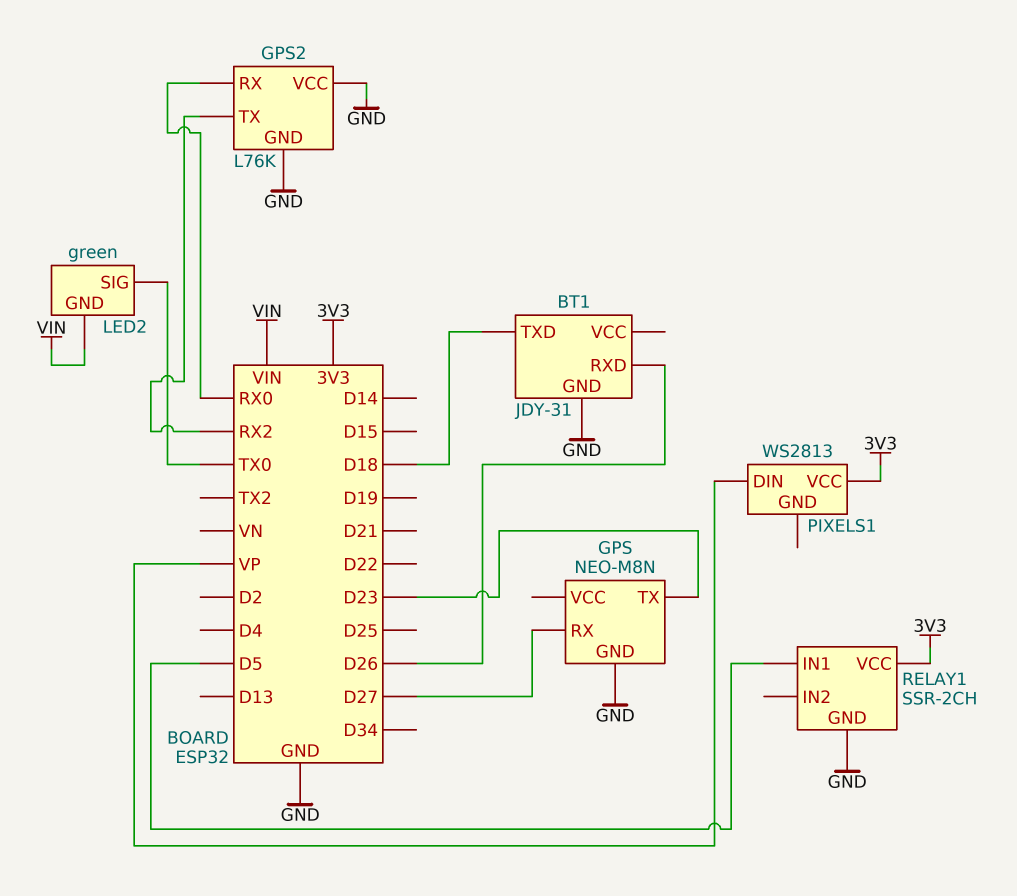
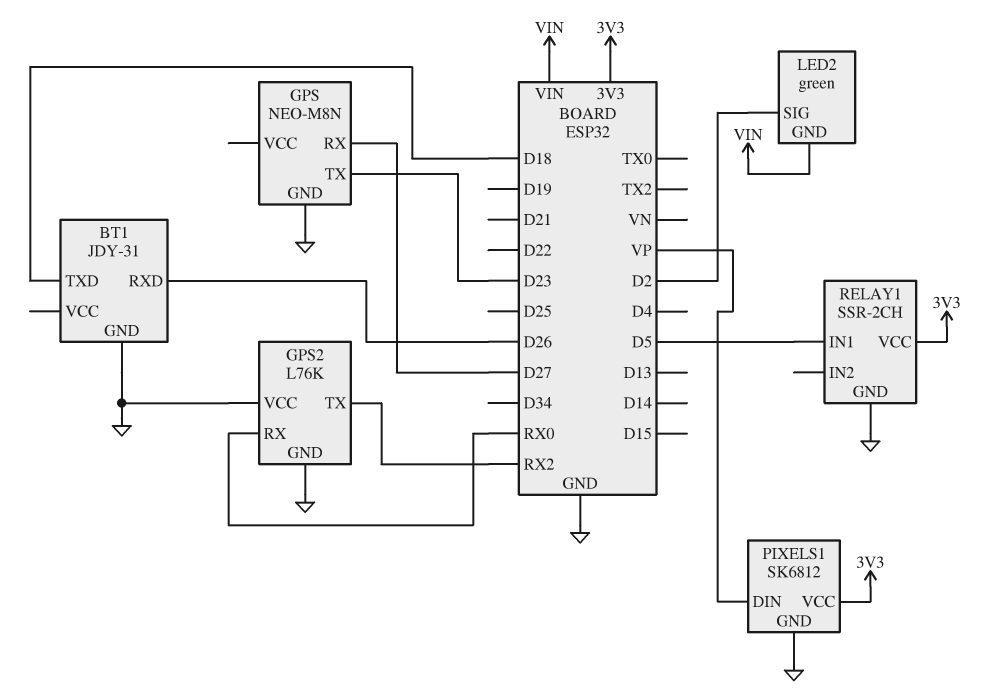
LED2 pin SIG: TX0 -> D2
PIXELS1: WS2813 -> SK6812
PIXELS1 pin GND: none -> GND

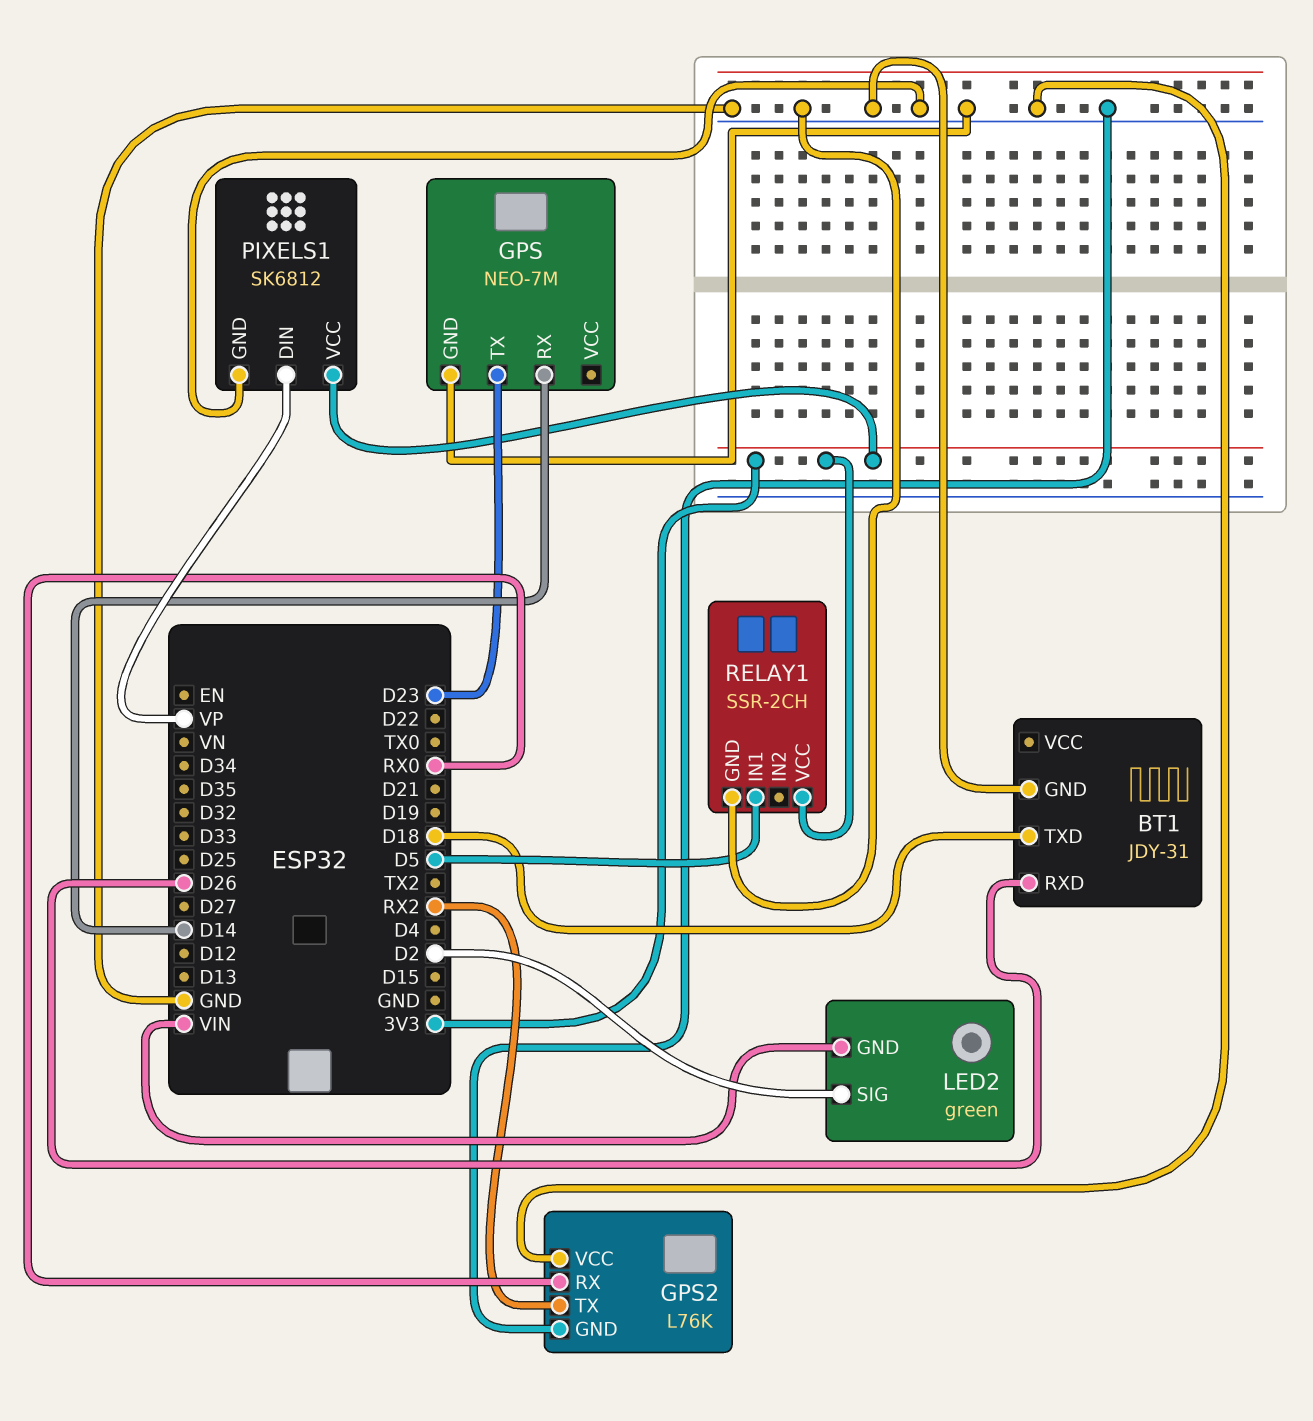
GPS: NEO-M8N -> NEO-7M
GPS pin RX: D27 -> D14

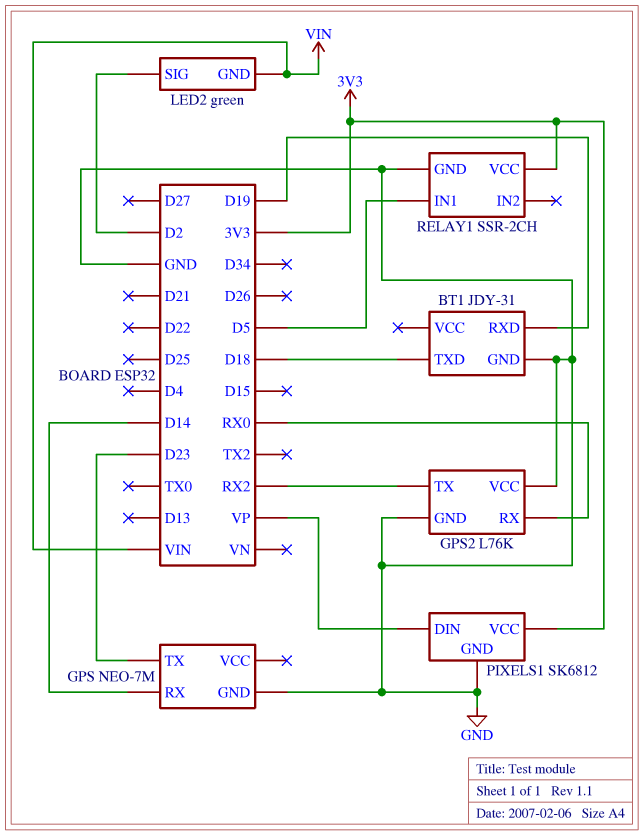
BT1 pin RXD: D26 -> D19

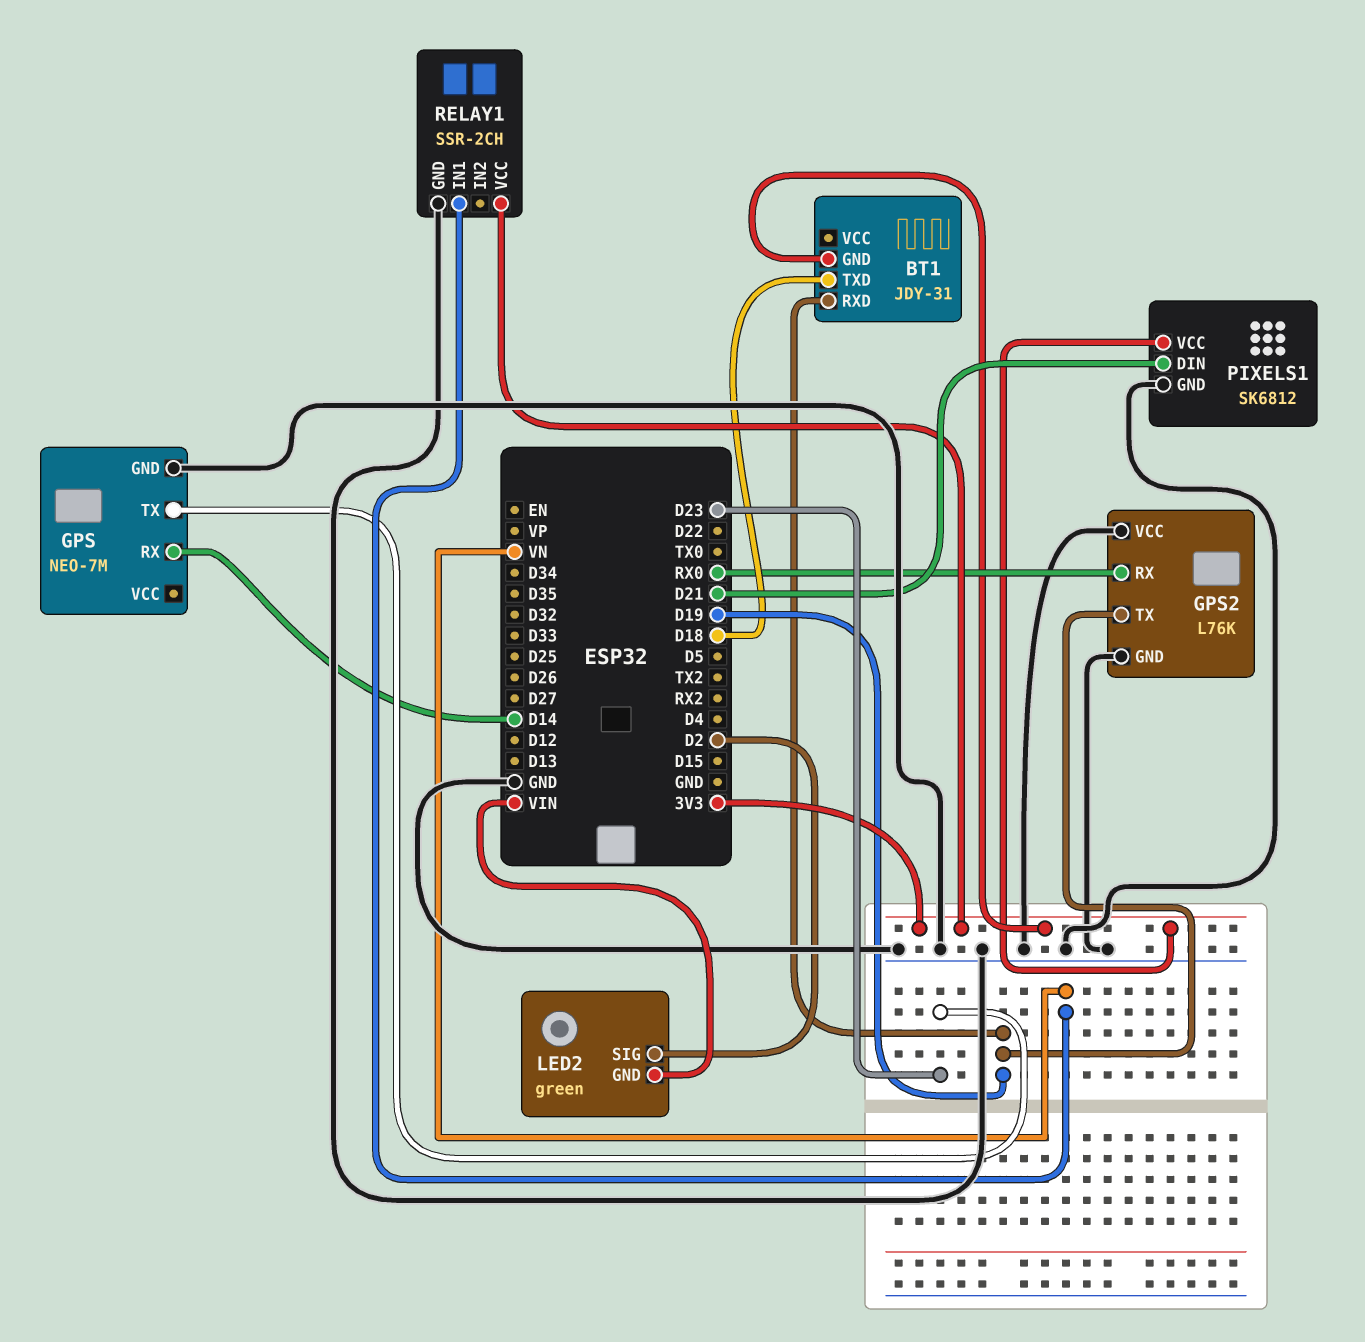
BT1 pin GND: GND -> 3V3
GPS2 pin TX: RX2 -> D19
PIXELS1 pin DIN: VP -> D21
RELAY1 pin IN1: D5 -> VN

